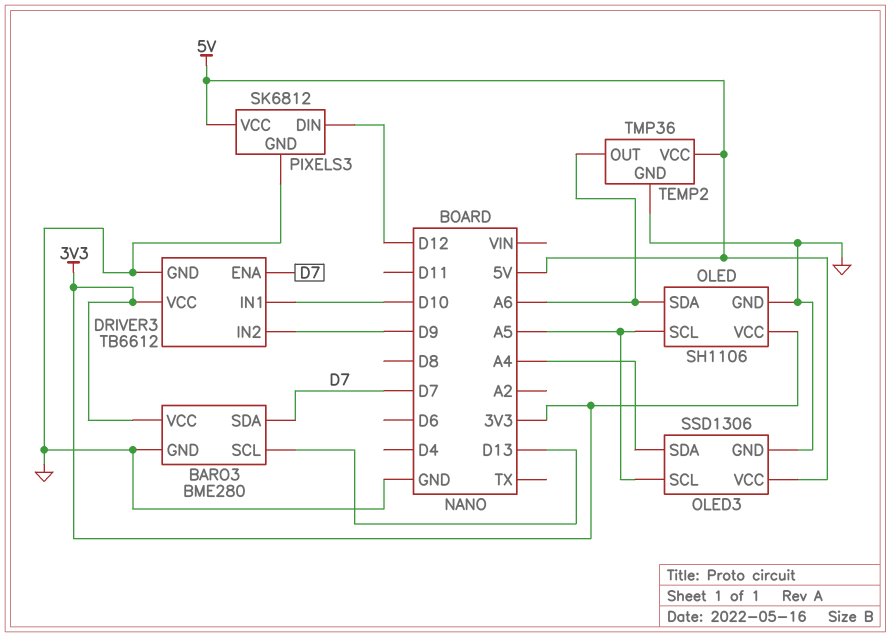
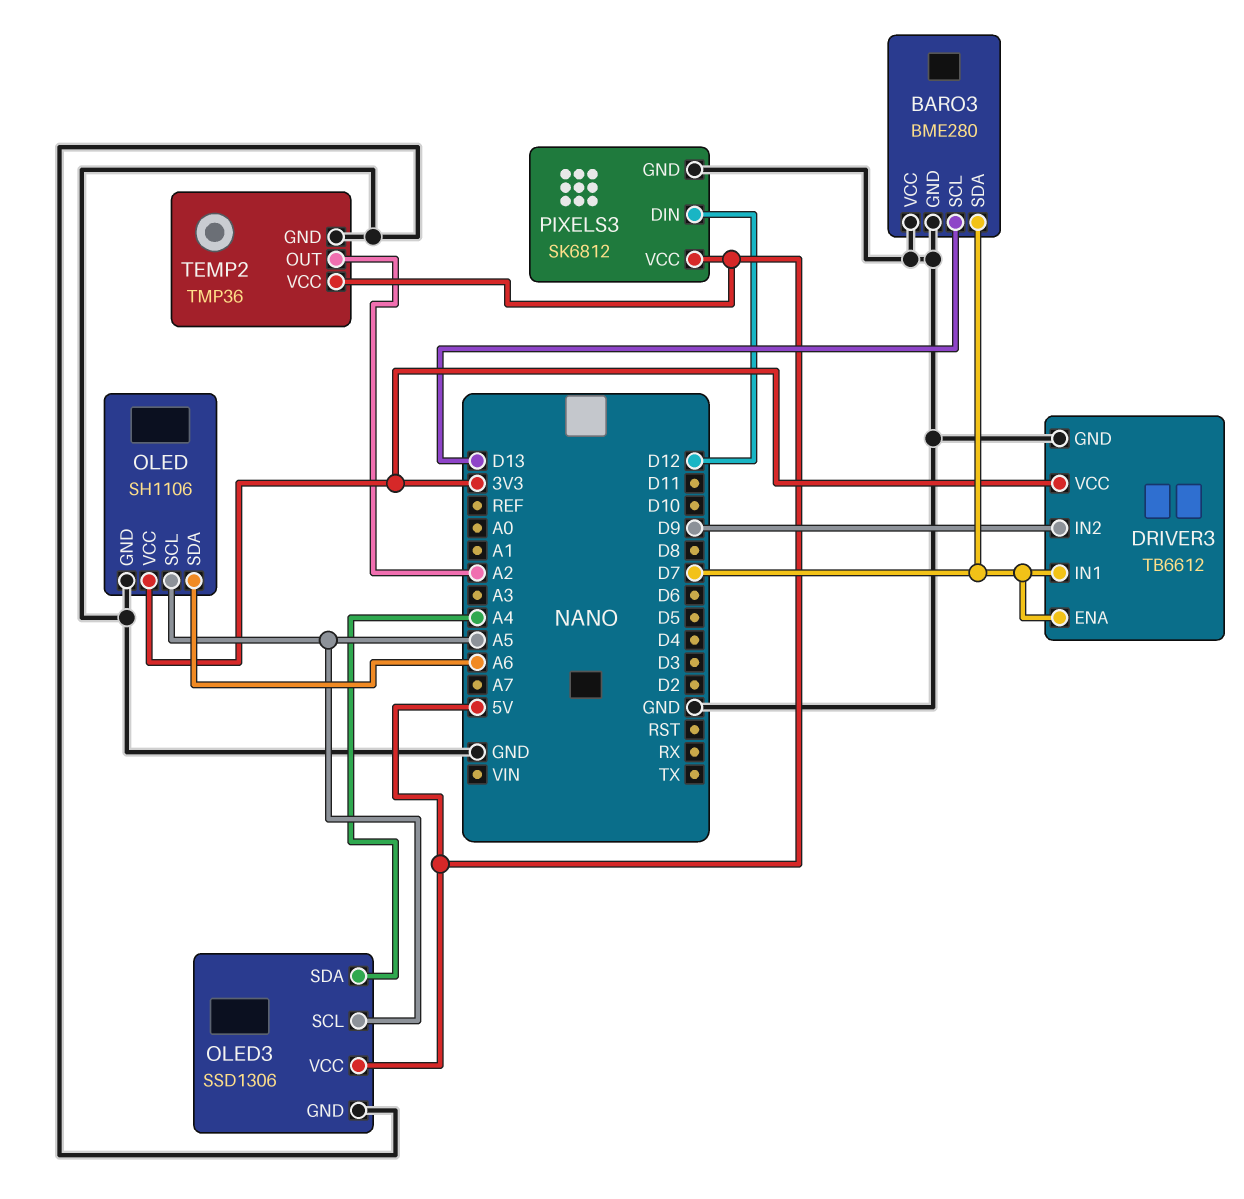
BARO3 pin VCC: 3V3 -> GND
DRIVER3 pin IN1: D10 -> D7
TEMP2 pin OUT: A6 -> A2

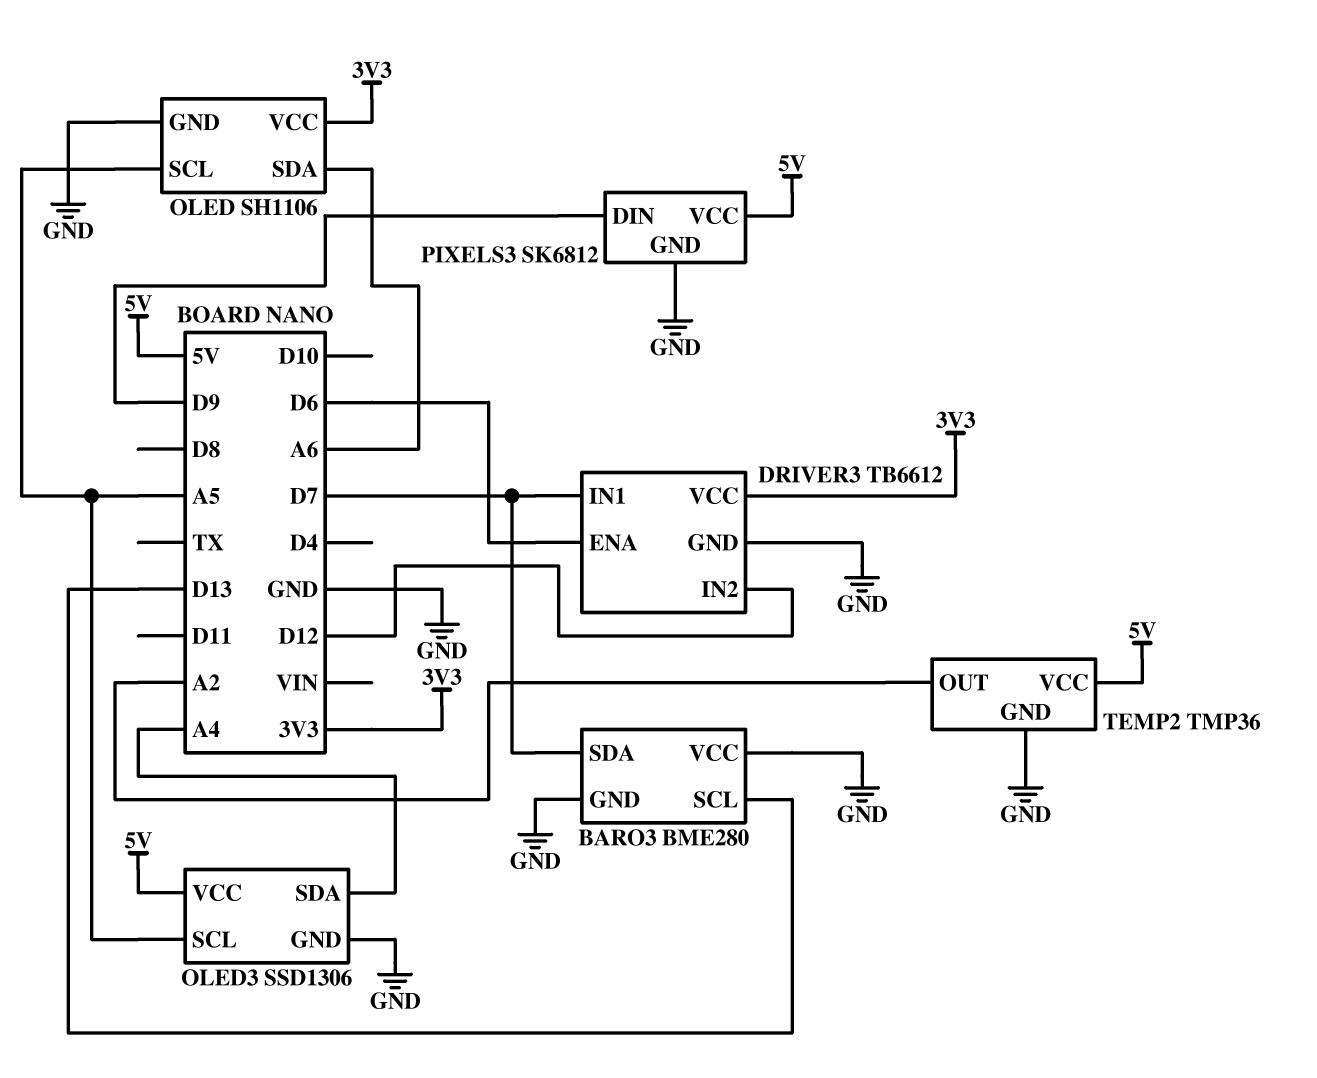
DRIVER3 pin ENA: D7 -> D6
DRIVER3 pin IN2: D9 -> D12
PIXELS3 pin DIN: D12 -> D9

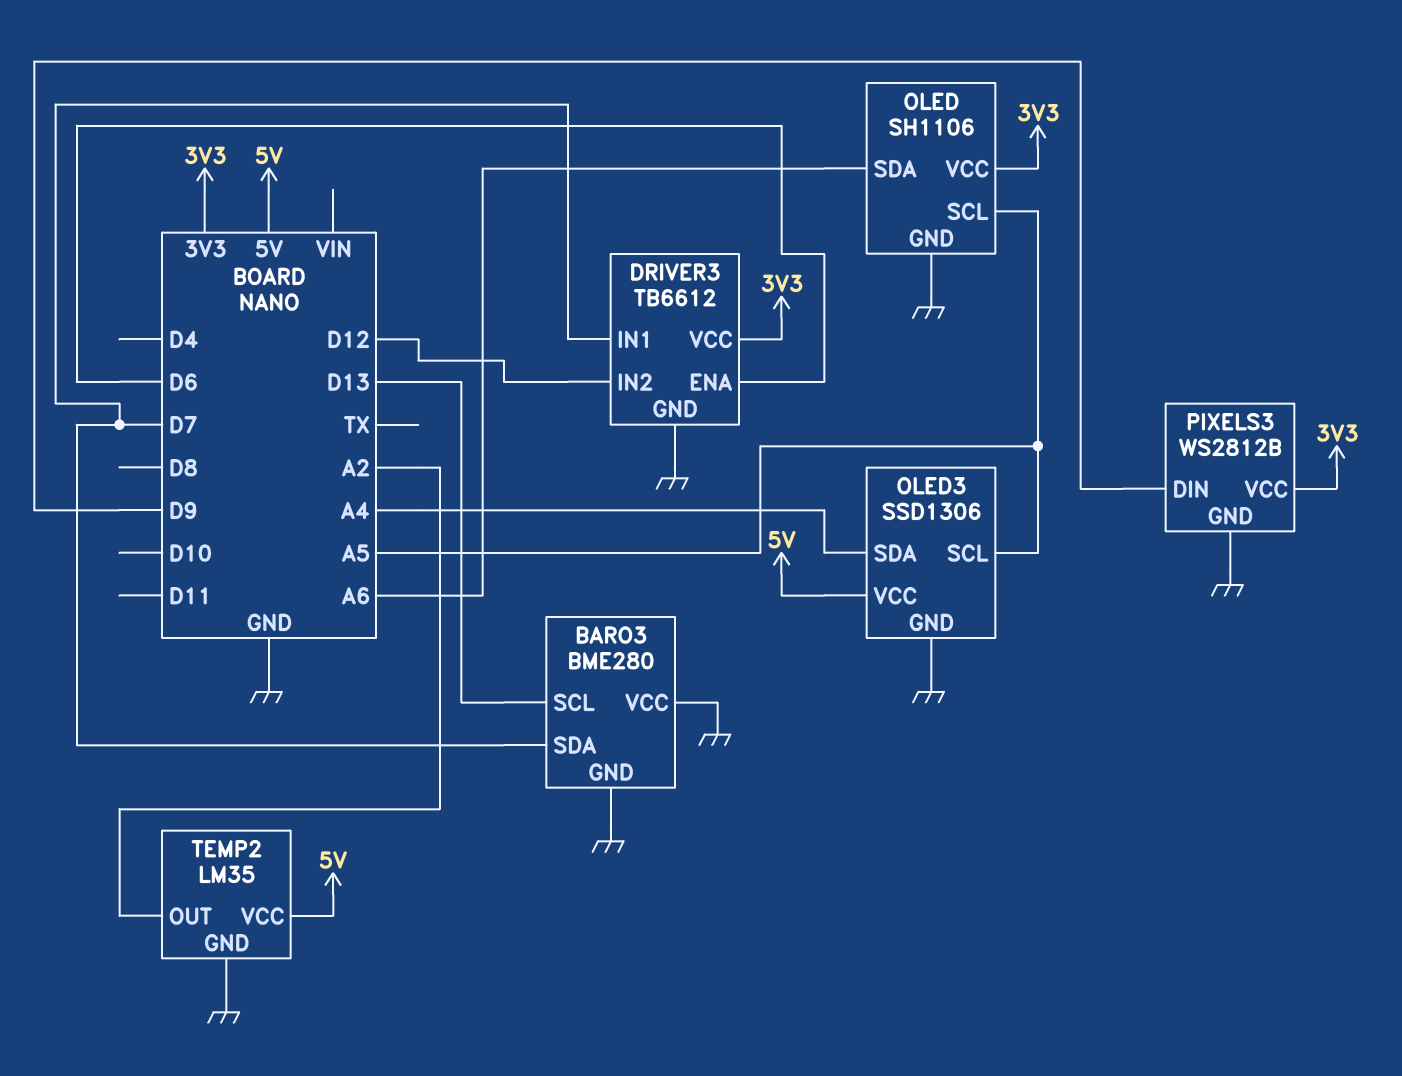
PIXELS3: SK6812 -> WS2812B
PIXELS3 pin VCC: 5V -> 3V3
TEMP2: TMP36 -> LM35

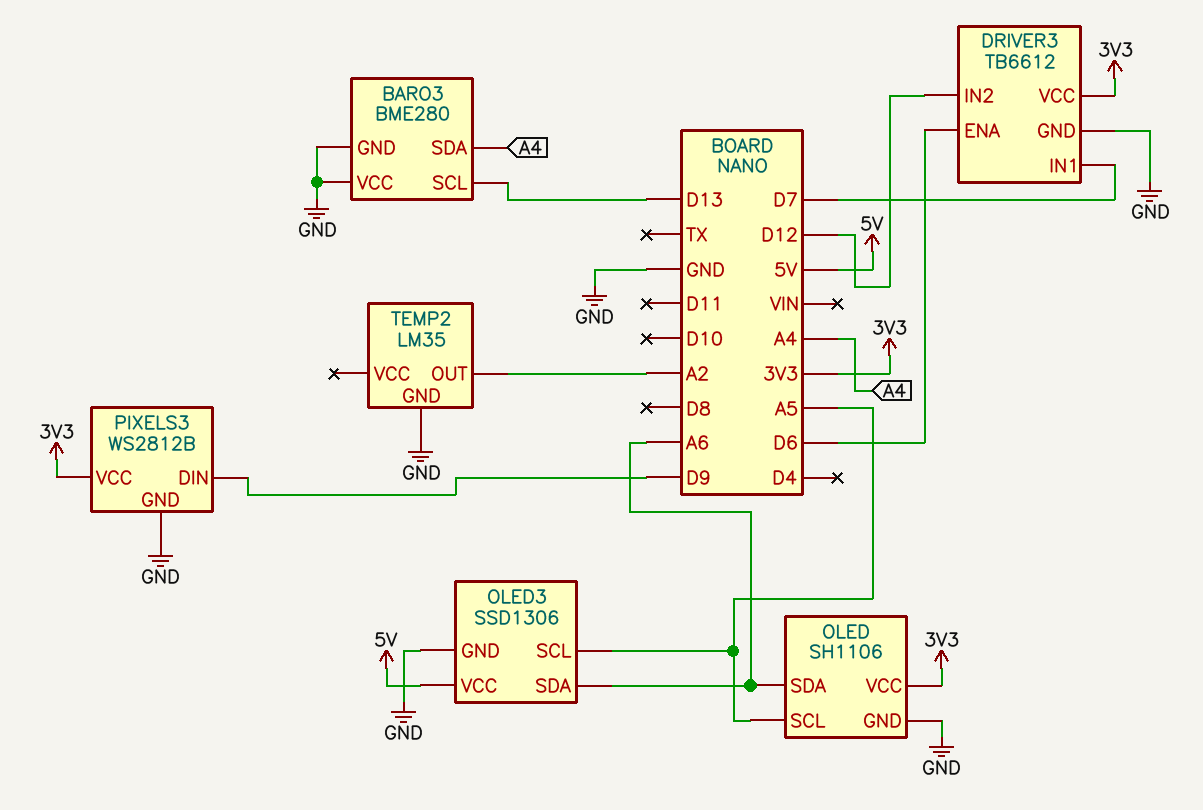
BARO3 pin SDA: D7 -> A4
OLED3 pin SDA: A4 -> A6
TEMP2 pin VCC: 5V -> none

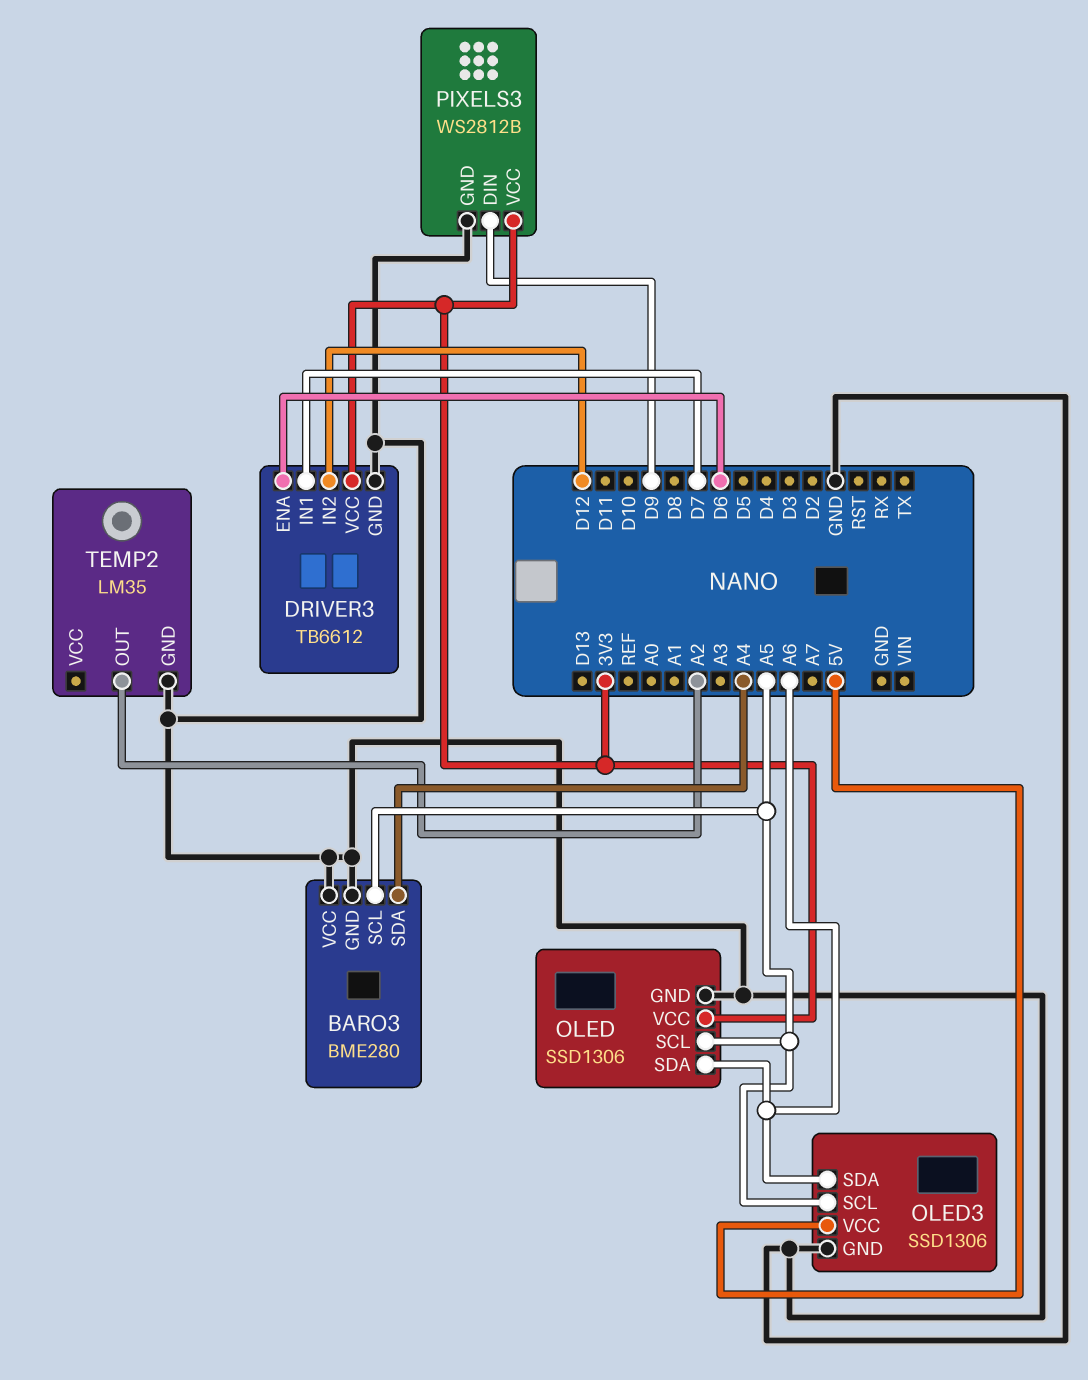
BARO3 pin SCL: D13 -> A5
OLED: SH1106 -> SSD1306

